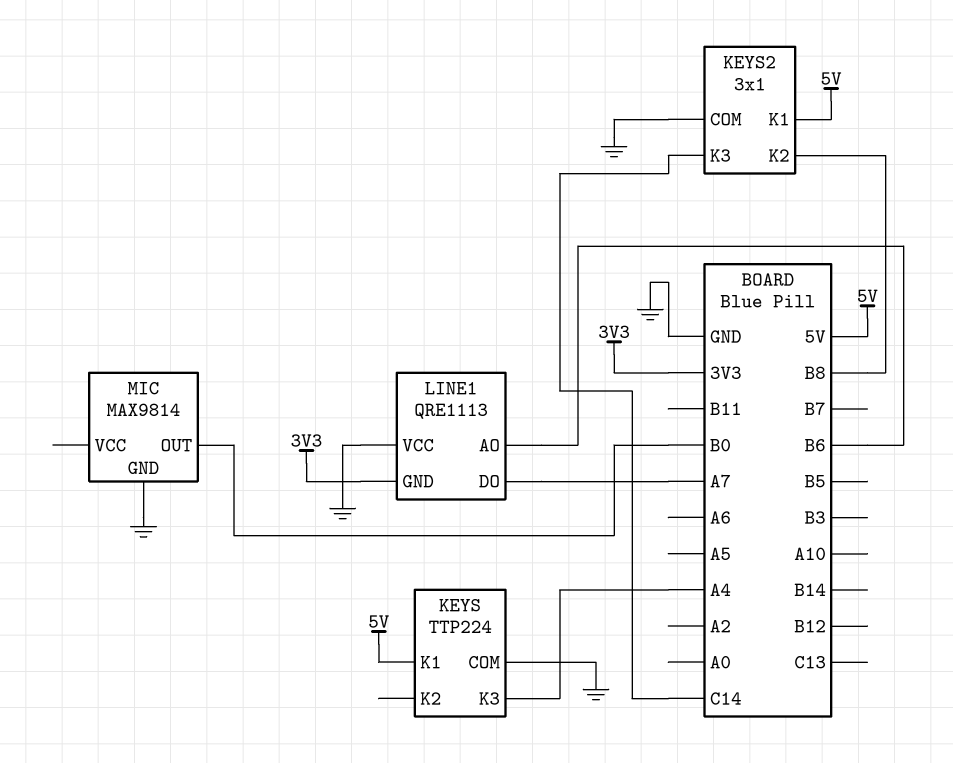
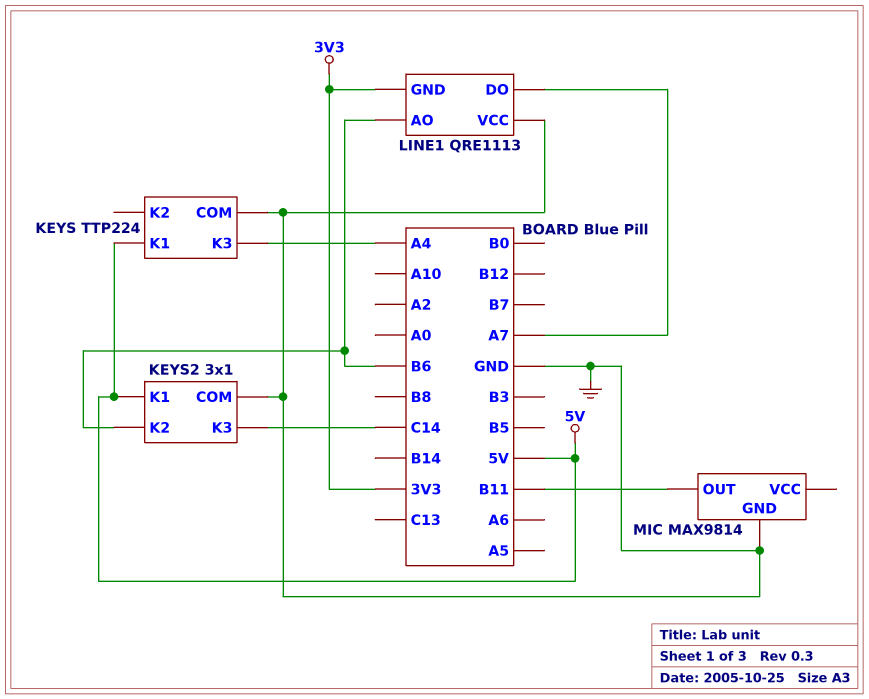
KEYS2 pin K2: B8 -> B6
MIC pin OUT: B0 -> B11

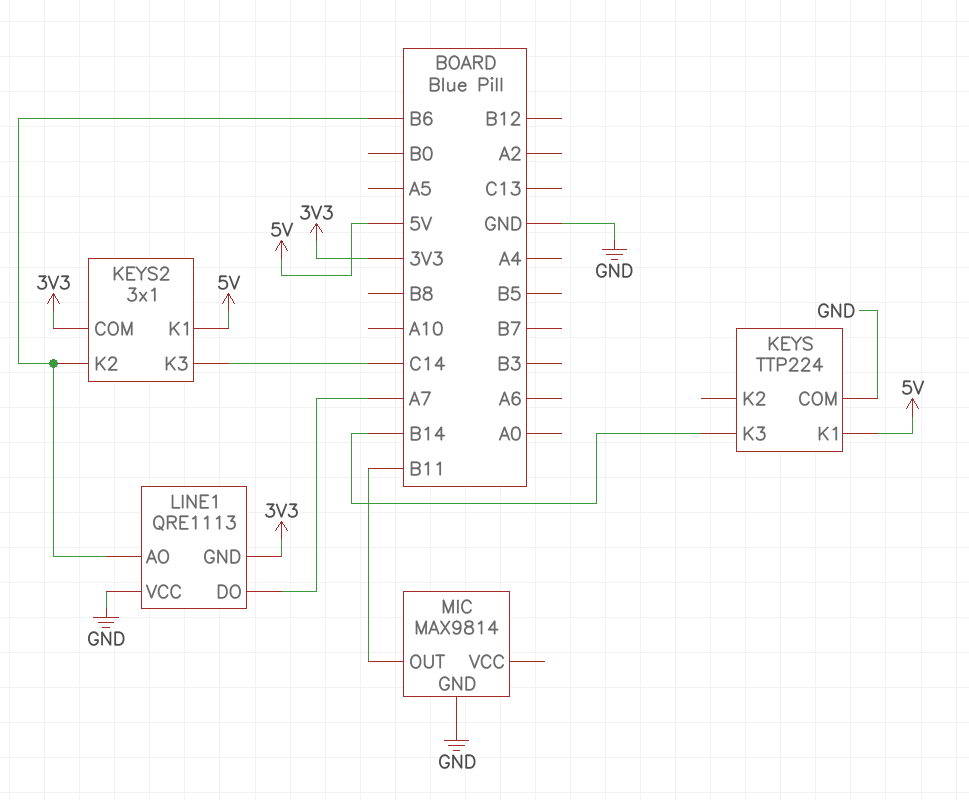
KEYS pin K3: A4 -> B14
KEYS2 pin COM: GND -> 3V3

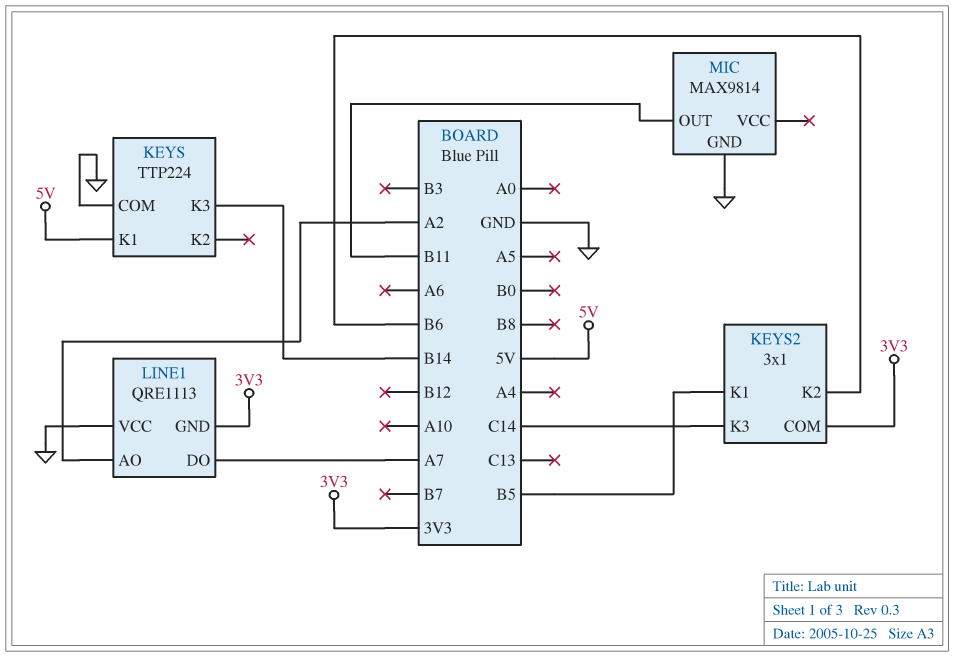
KEYS2 pin K1: 5V -> B5
LINE1 pin AO: B6 -> A2

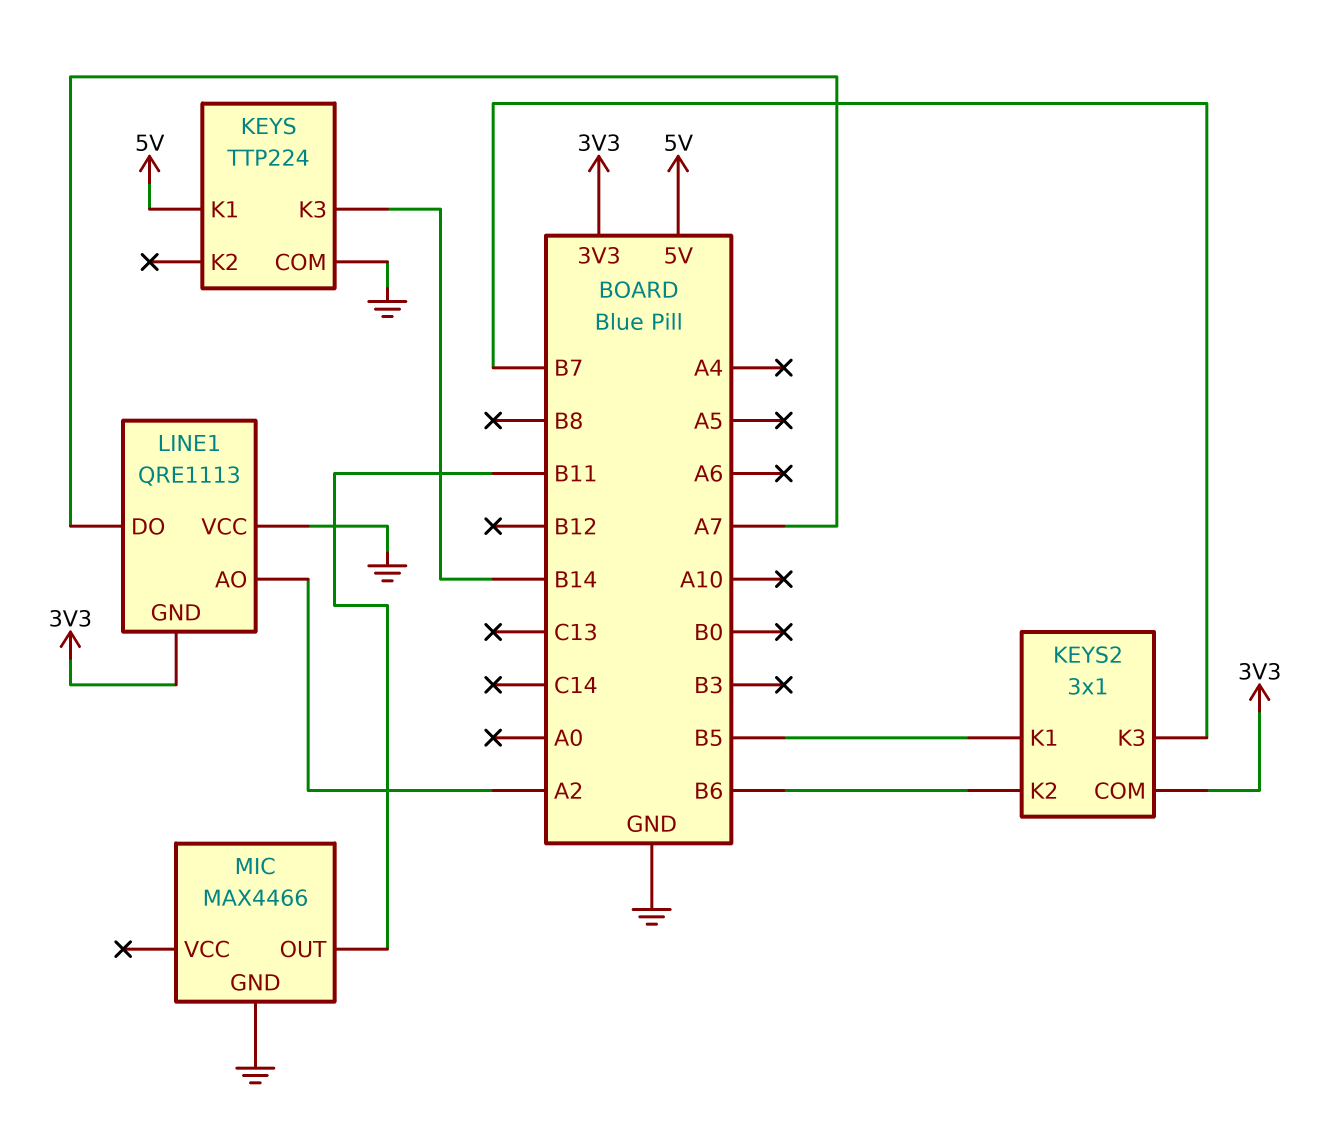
KEYS2 pin K3: C14 -> B7
MIC: MAX9814 -> MAX4466

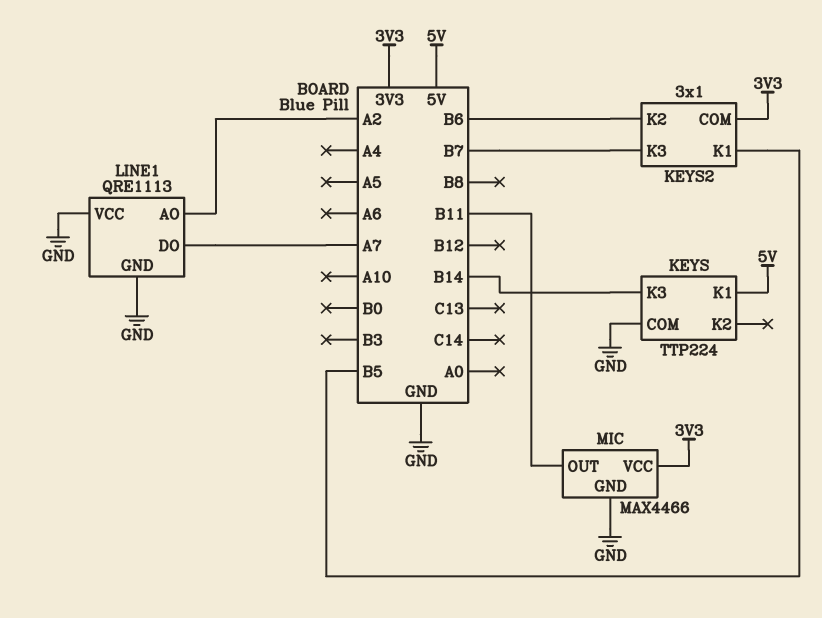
LINE1 pin GND: 3V3 -> GND
MIC pin VCC: none -> 3V3

